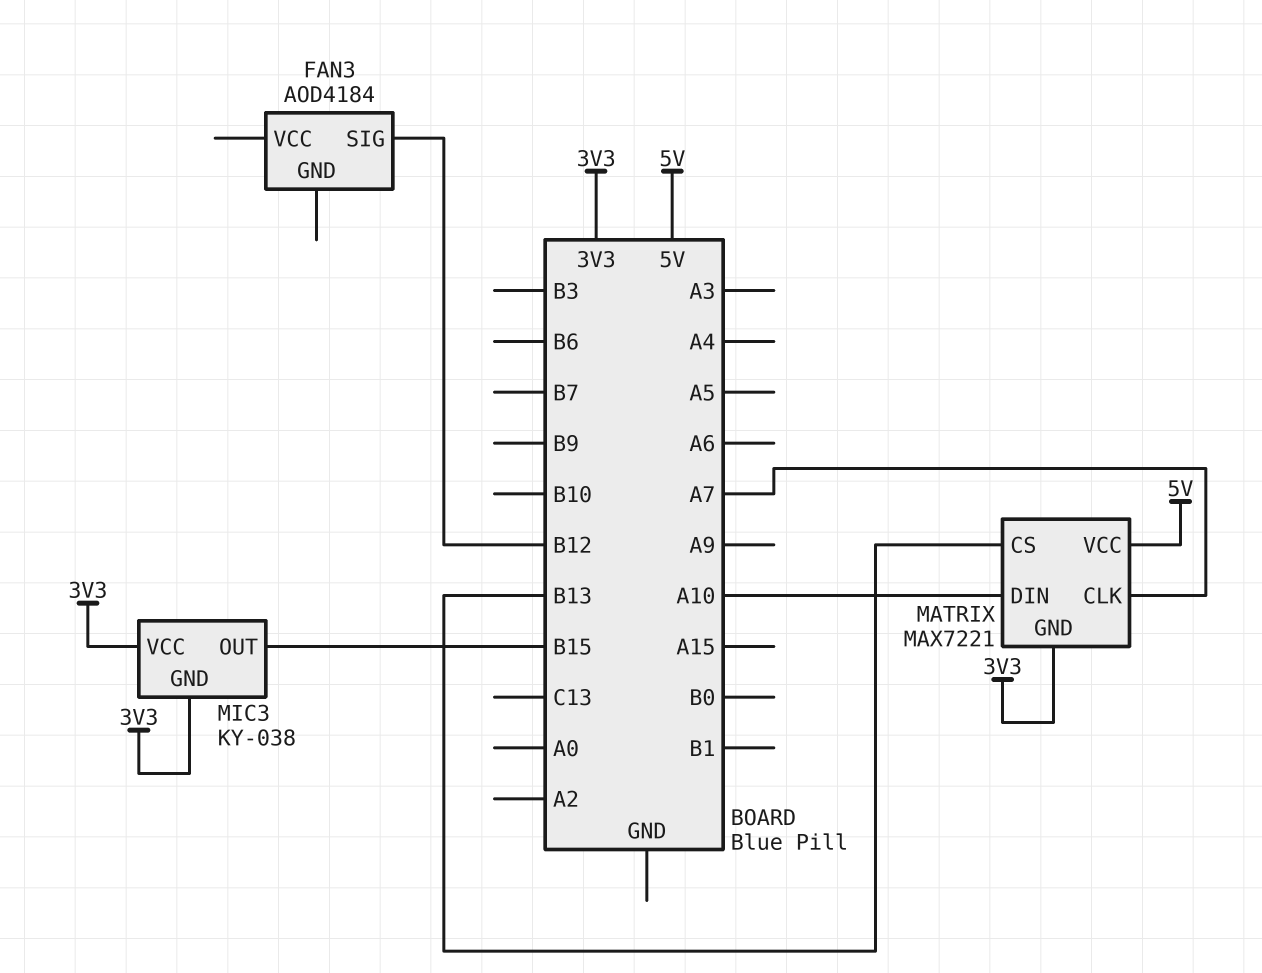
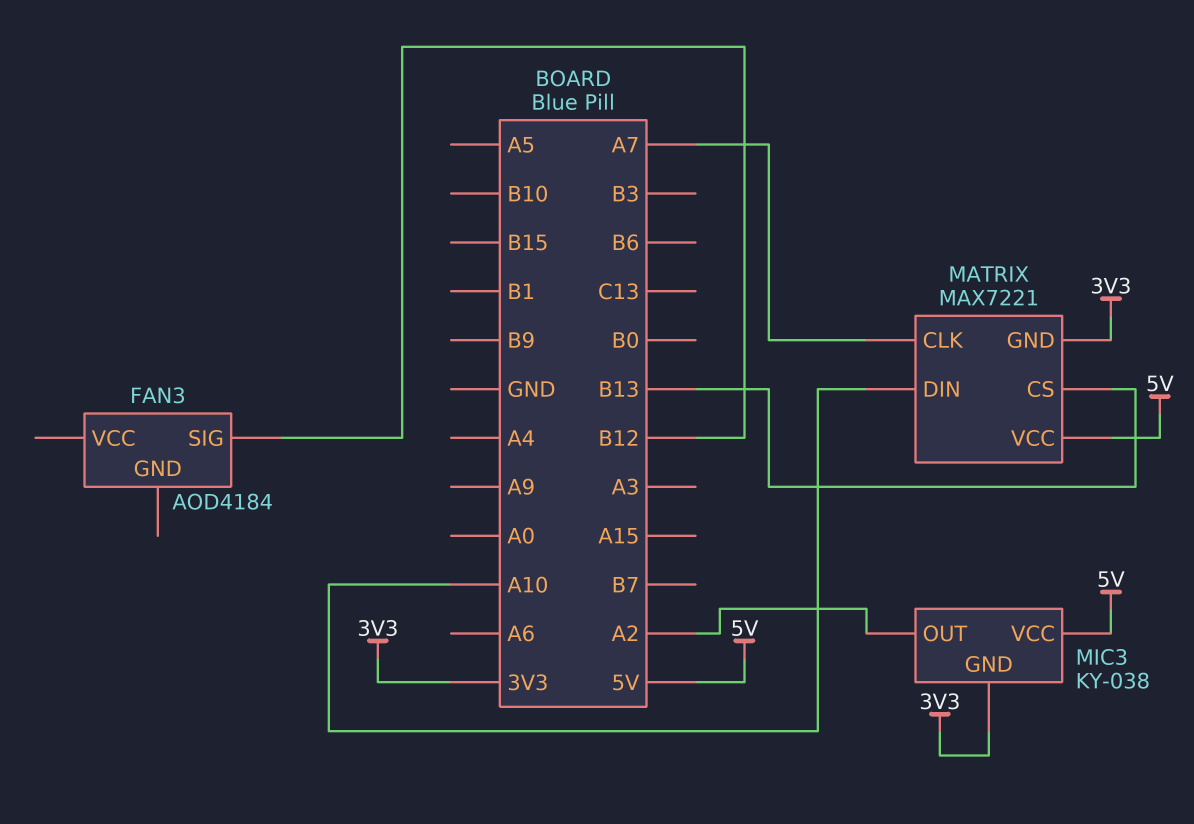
MIC3 pin OUT: B15 -> A2
MIC3 pin VCC: 3V3 -> 5V

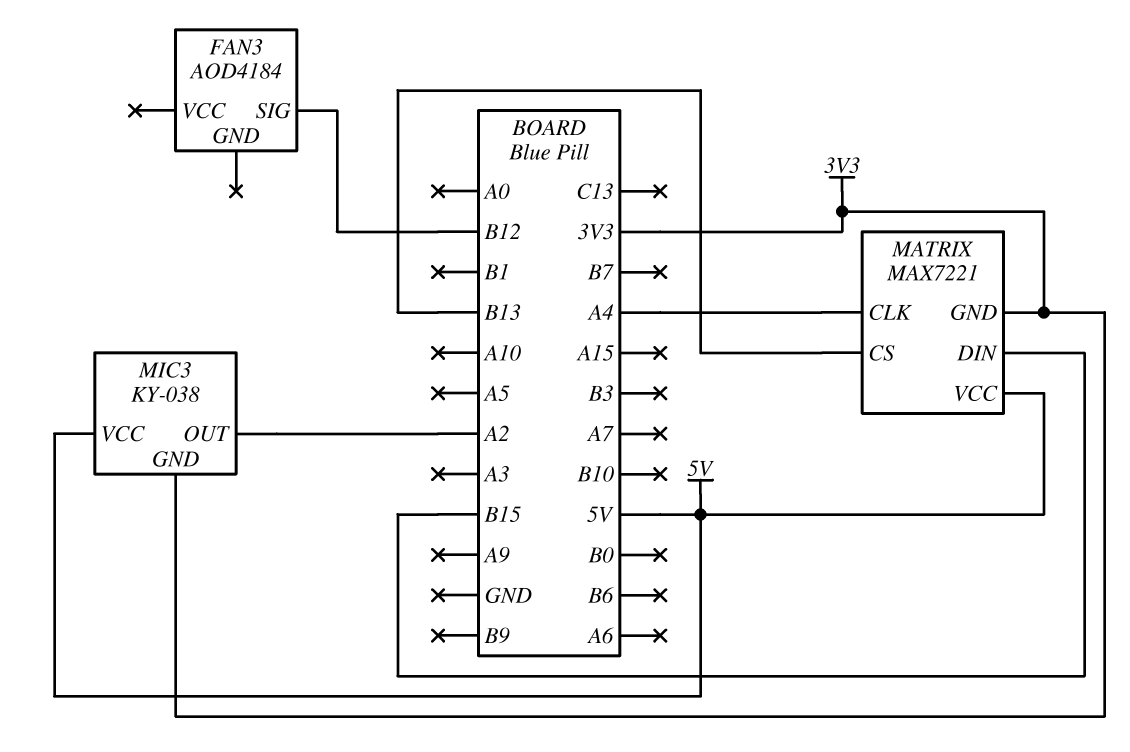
MATRIX pin CLK: A7 -> A4
MATRIX pin DIN: A10 -> B15

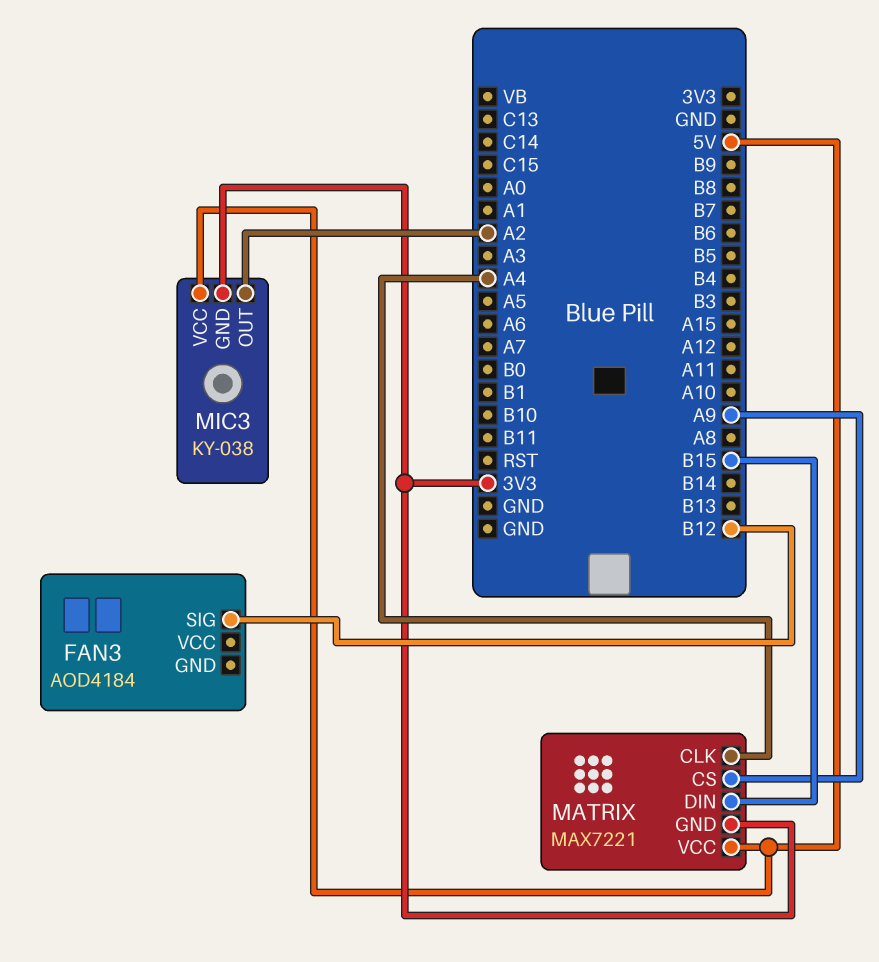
MATRIX pin CS: B13 -> A9

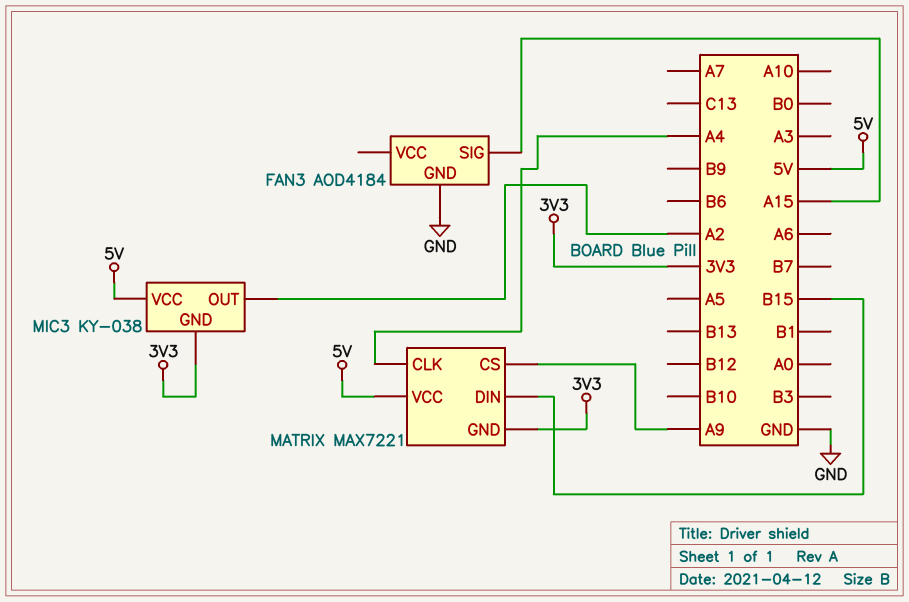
FAN3 pin GND: none -> GND
FAN3 pin SIG: B12 -> A15

